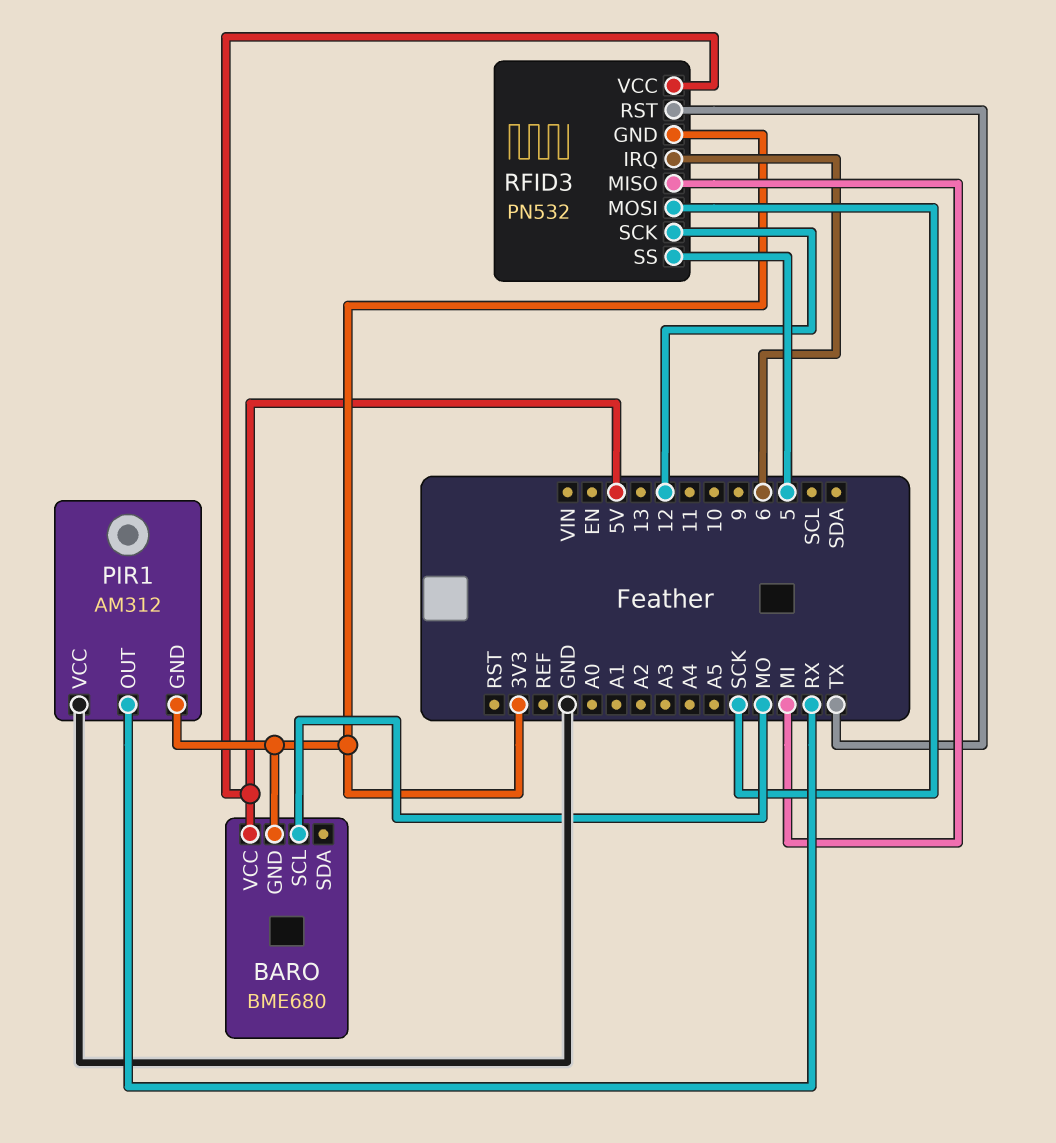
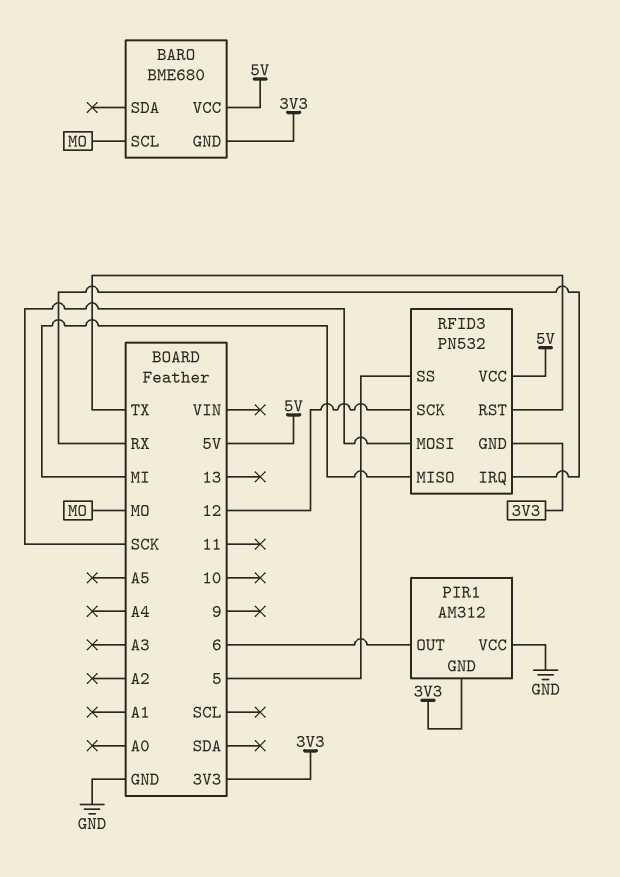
PIR1 pin OUT: RX -> 6
RFID3 pin IRQ: 6 -> RX

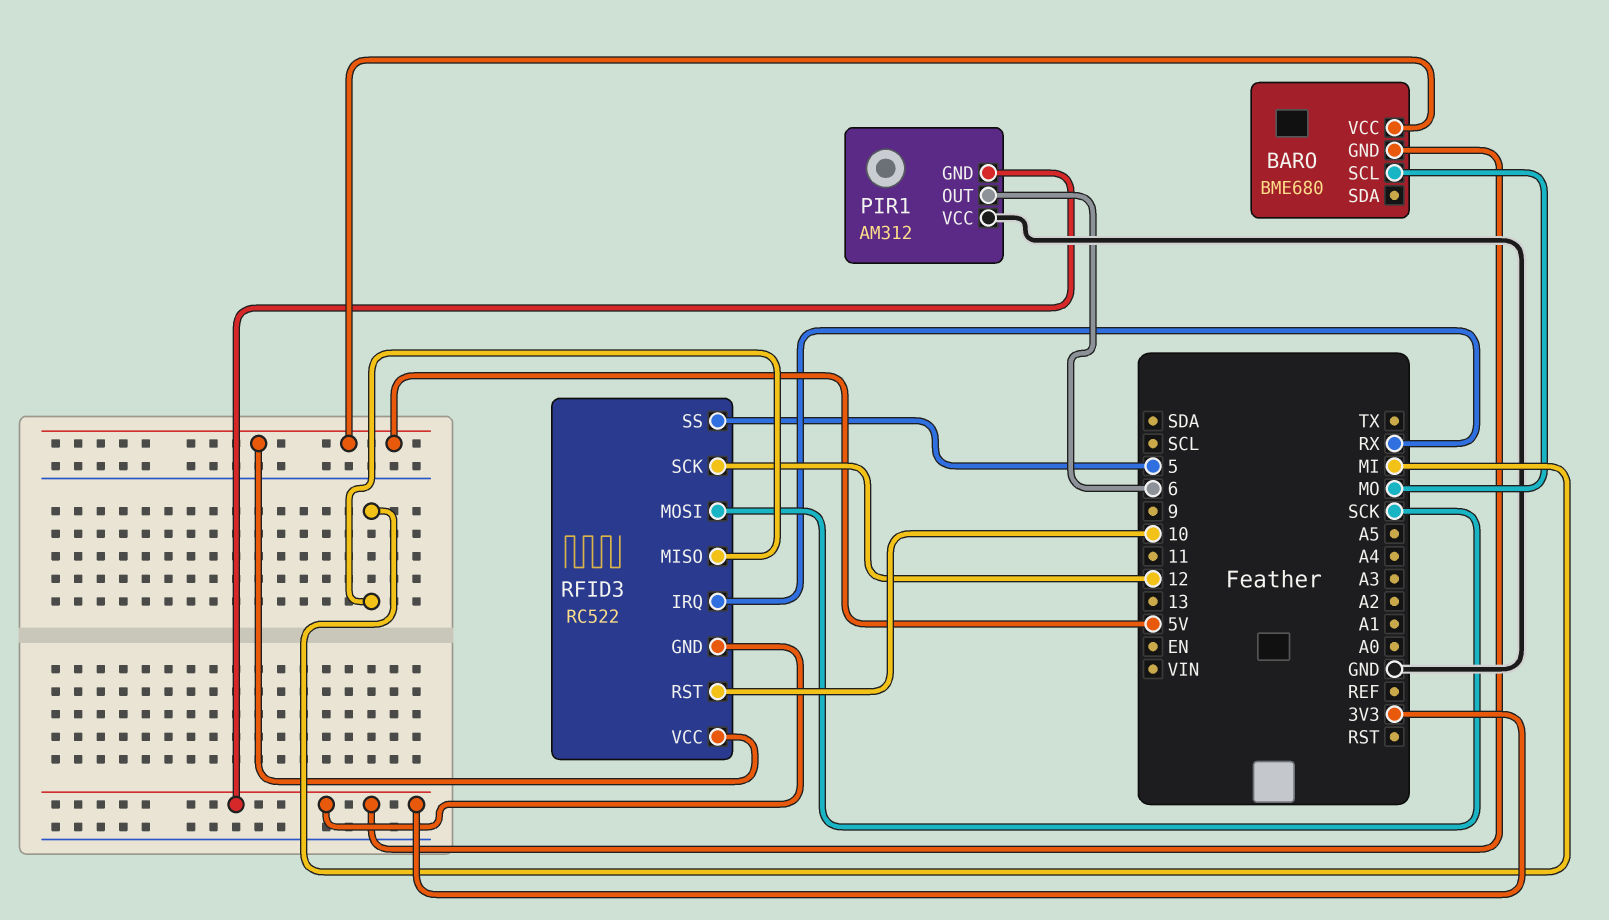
RFID3: PN532 -> RC522
RFID3 pin RST: TX -> 10

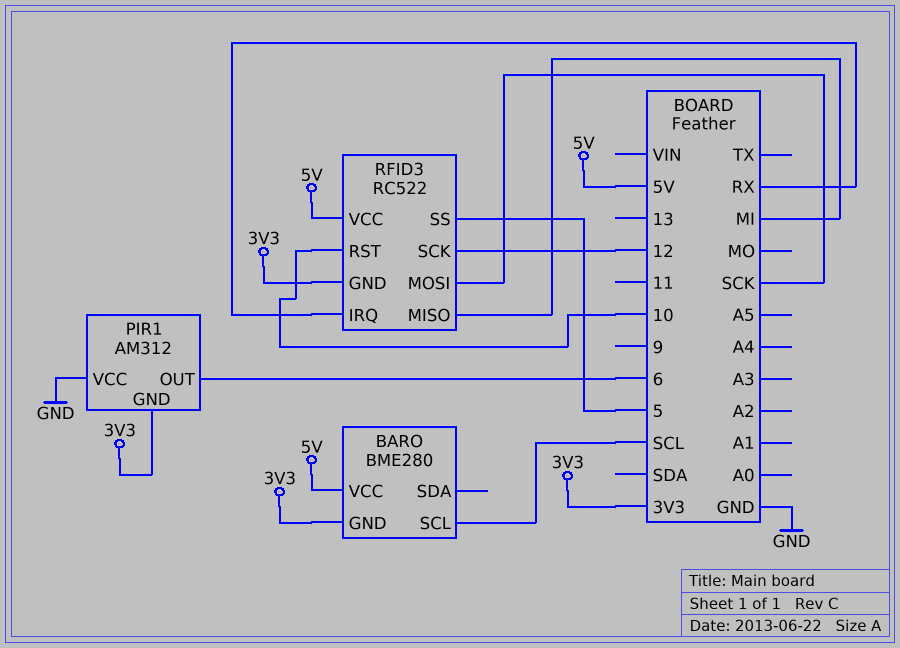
BARO: BME680 -> BME280
BARO pin SCL: MO -> SCL

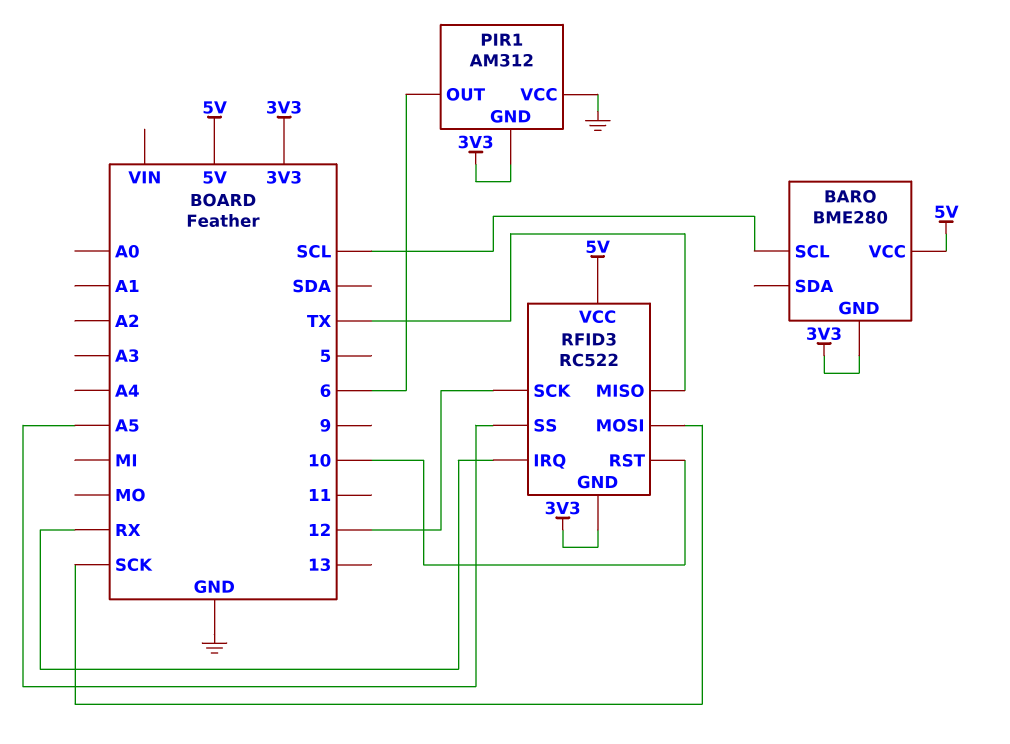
RFID3 pin MISO: MI -> TX
RFID3 pin SS: 5 -> A5

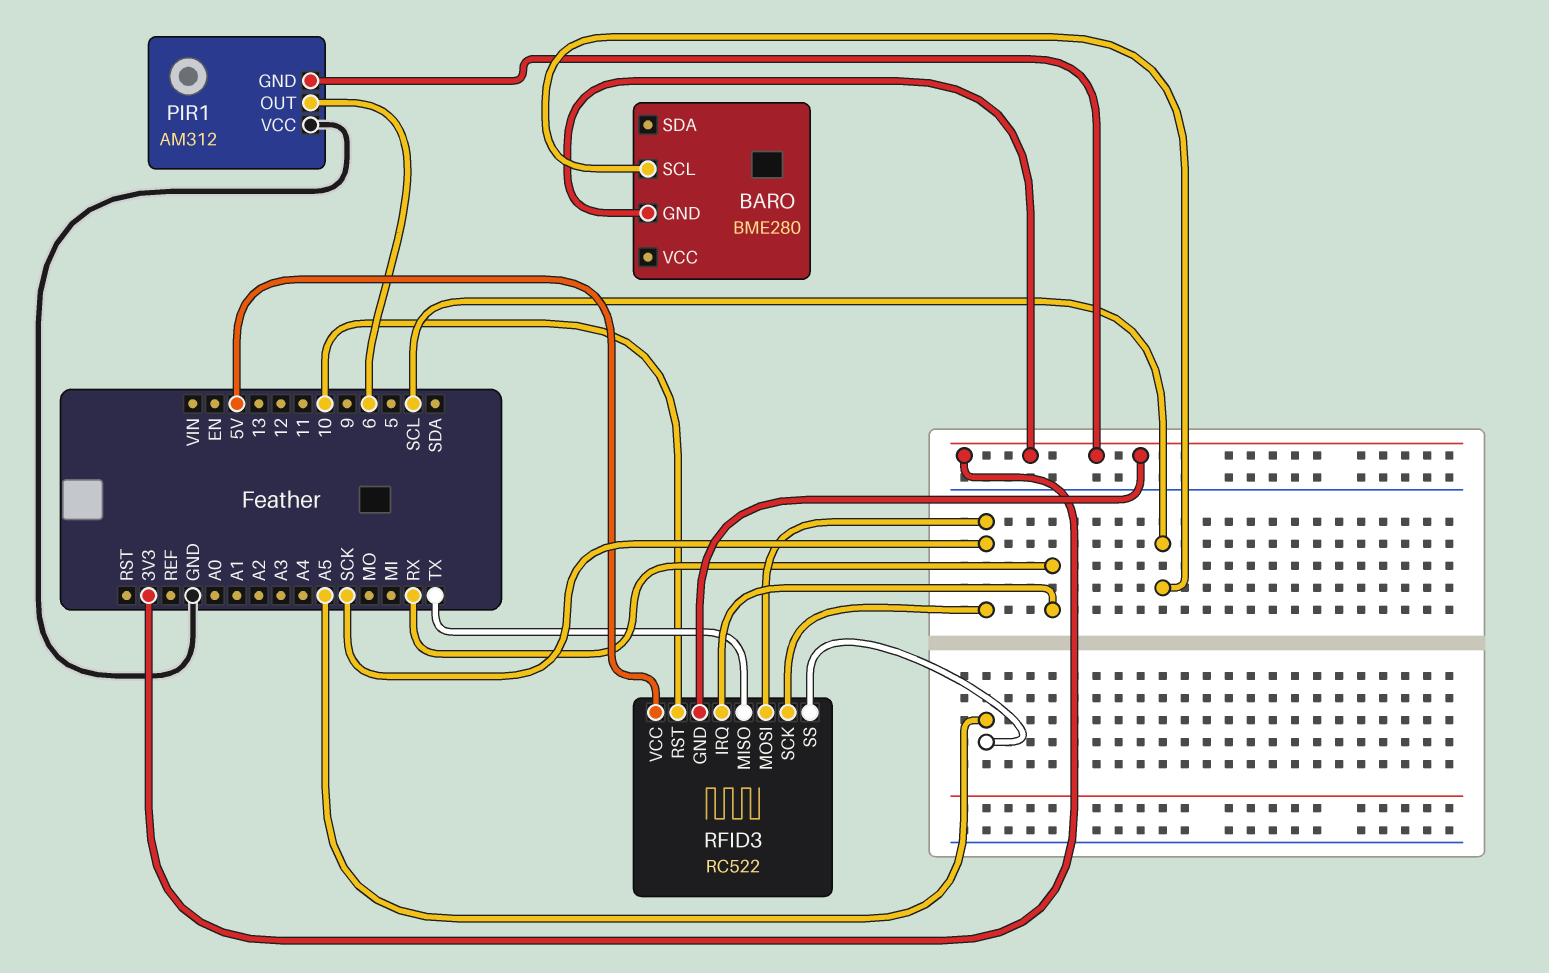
BARO pin VCC: 5V -> none
RFID3 pin SCK: 12 -> SCK

